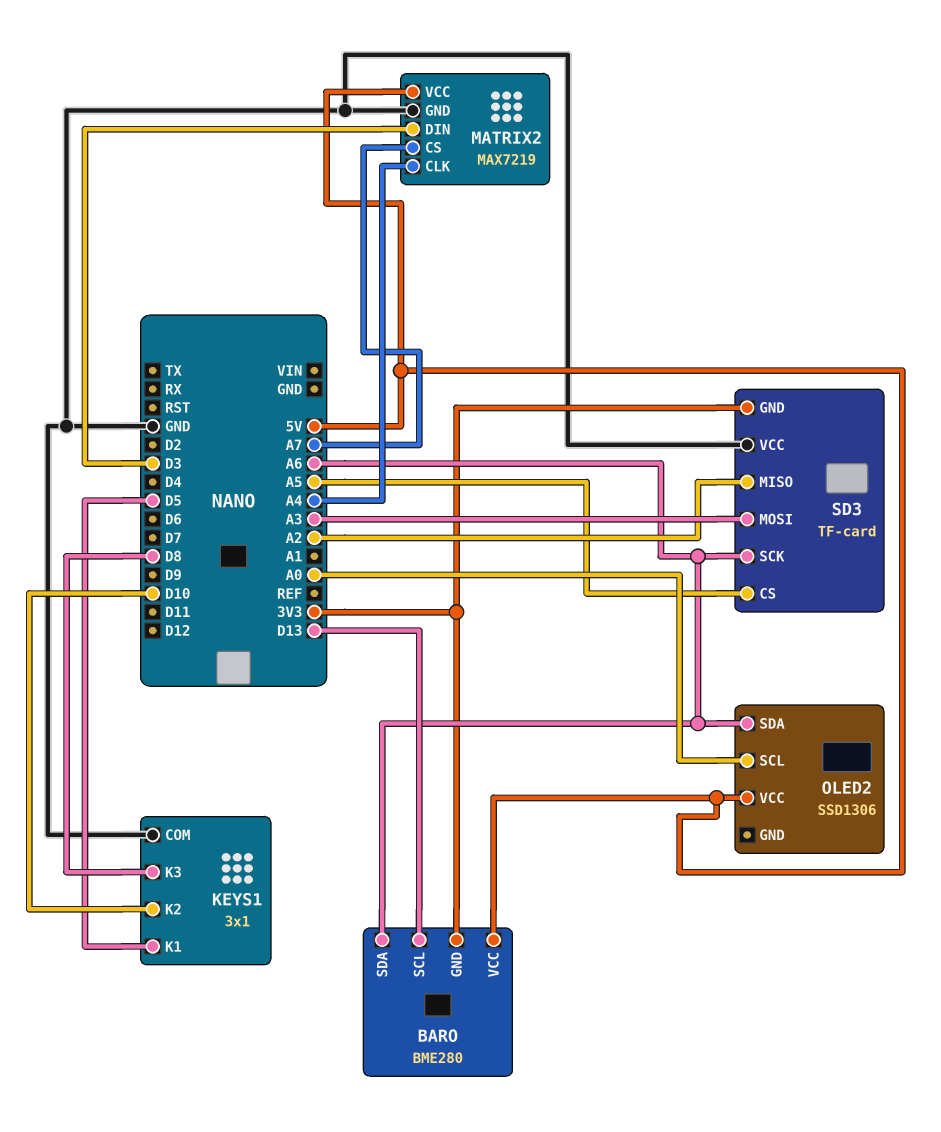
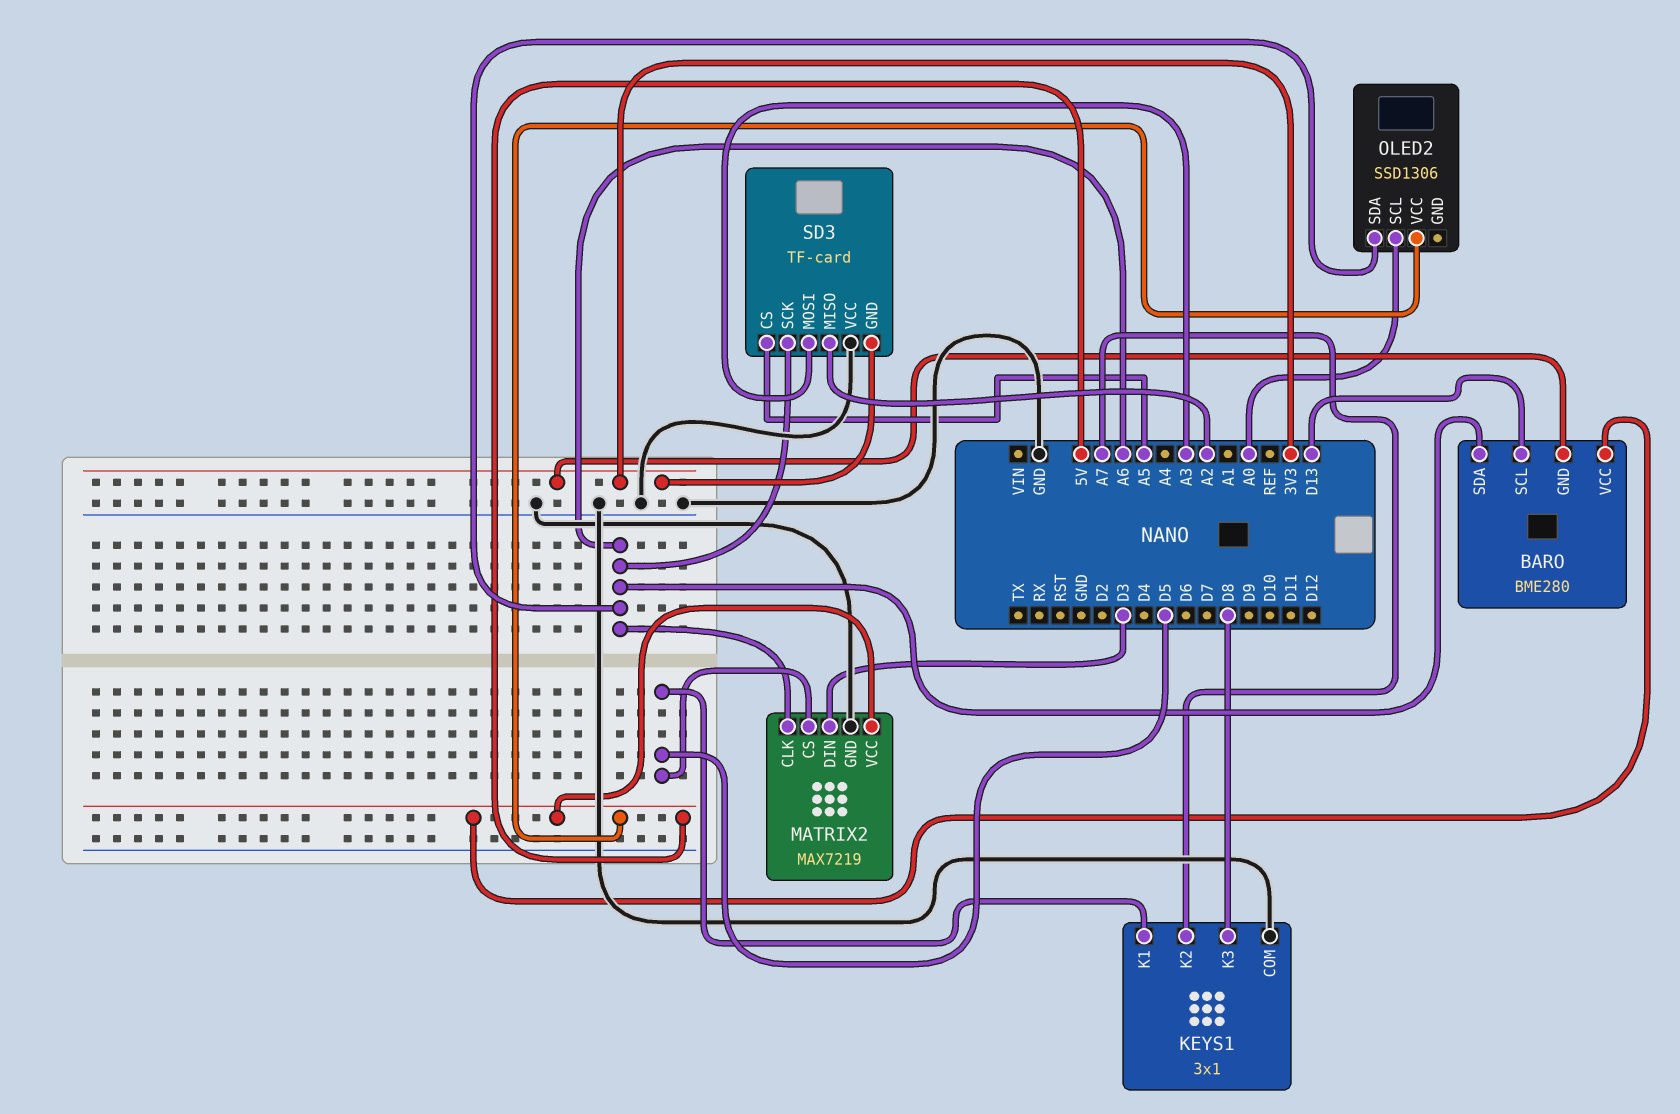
KEYS1 pin K2: D10 -> A7
MATRIX2 pin CLK: A4 -> A6
MATRIX2 pin CS: A7 -> D5

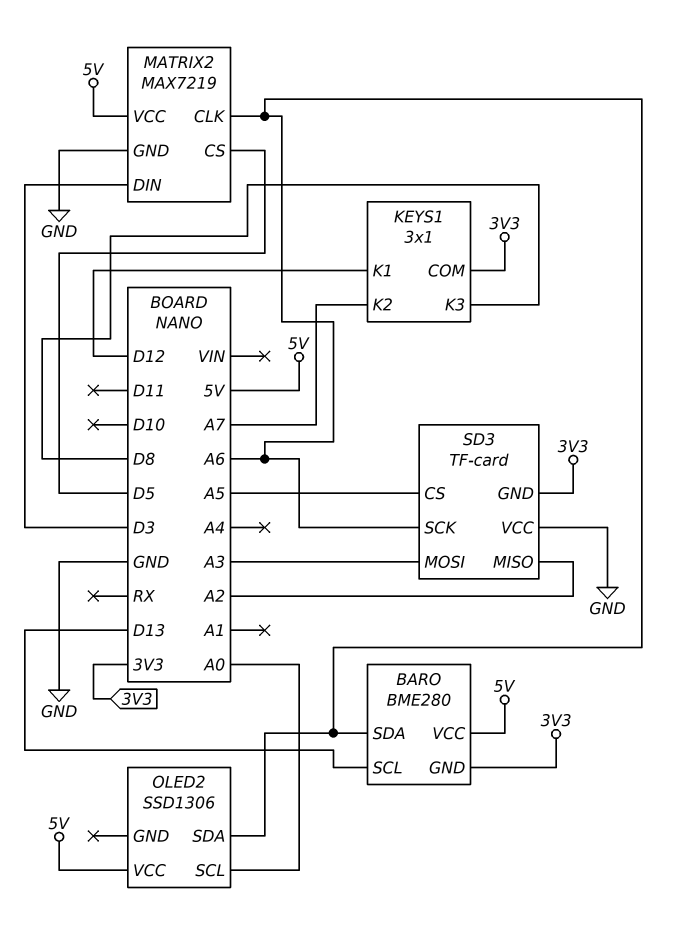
KEYS1 pin COM: GND -> 3V3
KEYS1 pin K1: D5 -> D12

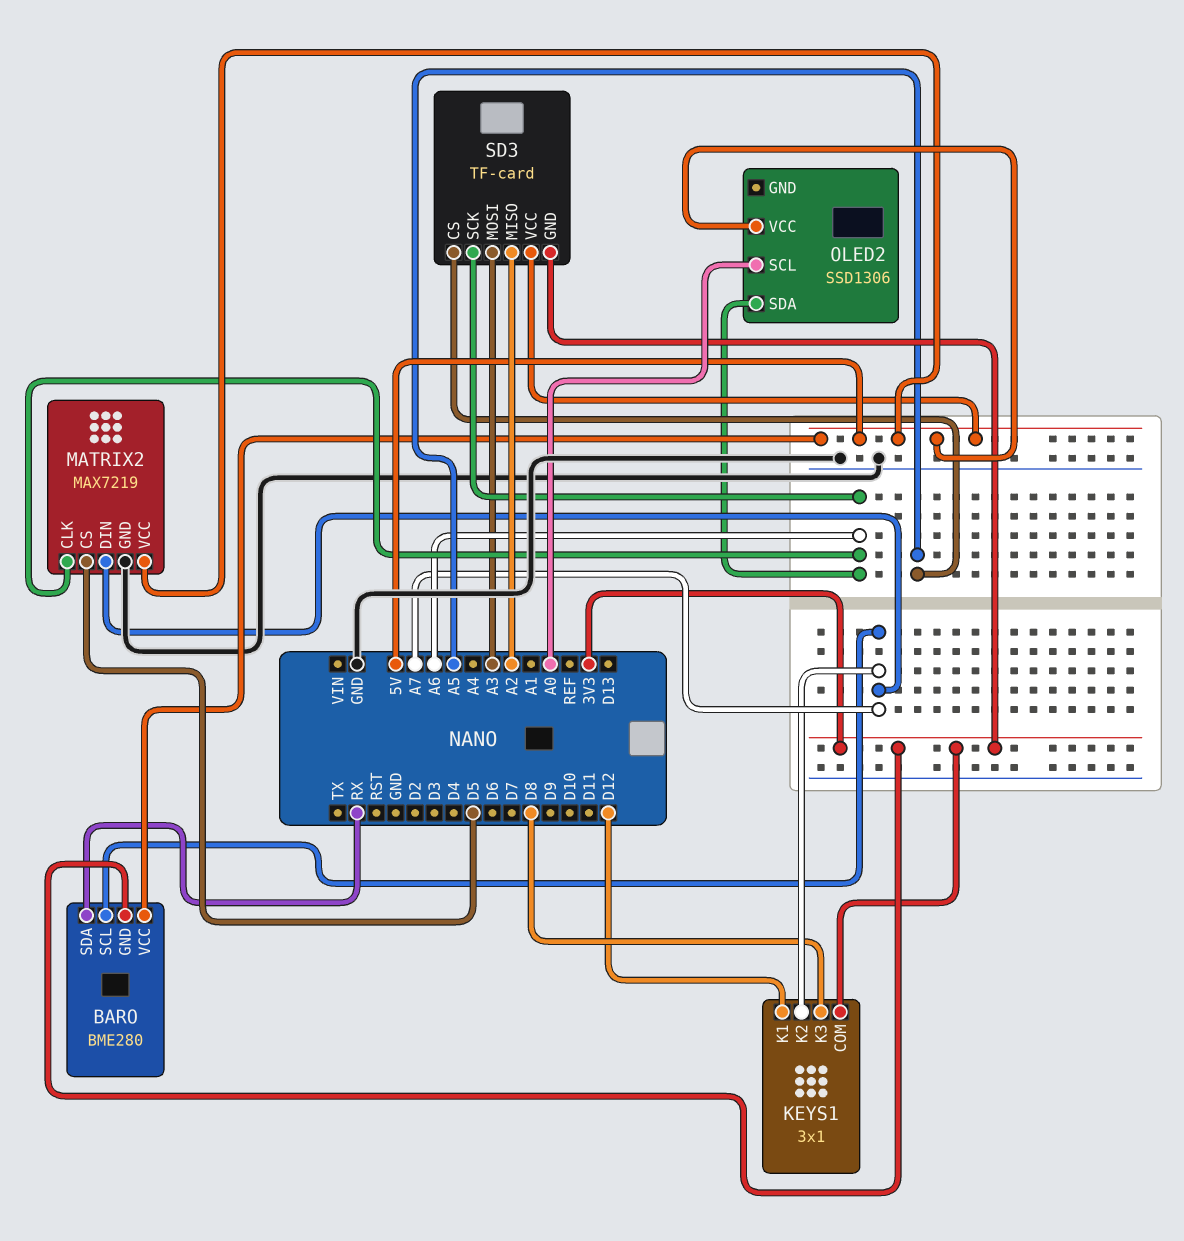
BARO pin SCL: D13 -> A7
BARO pin SDA: A6 -> RX
MATRIX2 pin DIN: D3 -> A7
SD3 pin VCC: GND -> 5V

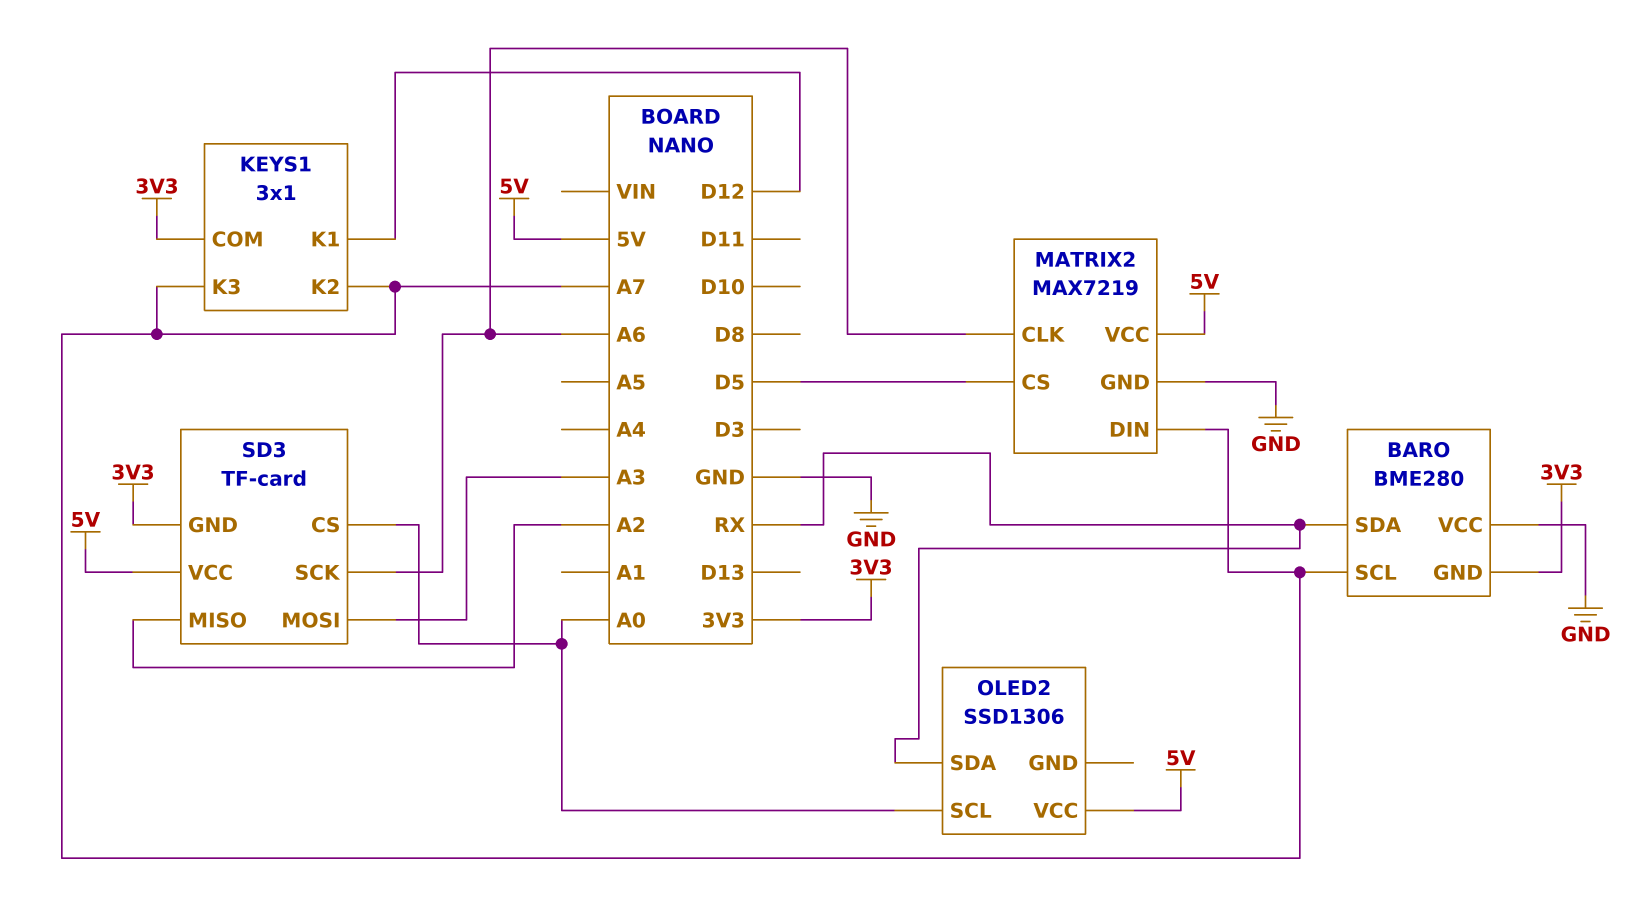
BARO pin VCC: 5V -> GND
KEYS1 pin K3: D8 -> A7
OLED2 pin SDA: A6 -> RX
SD3 pin CS: A5 -> A0

